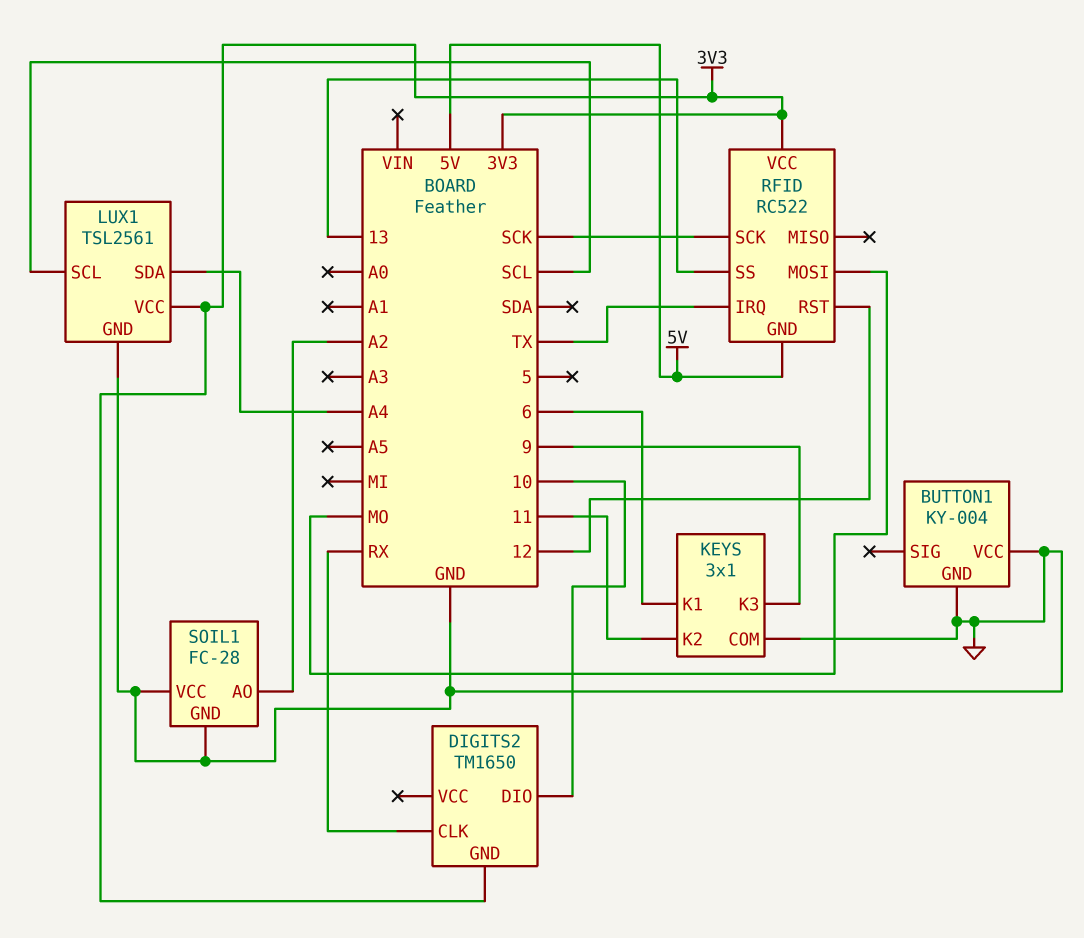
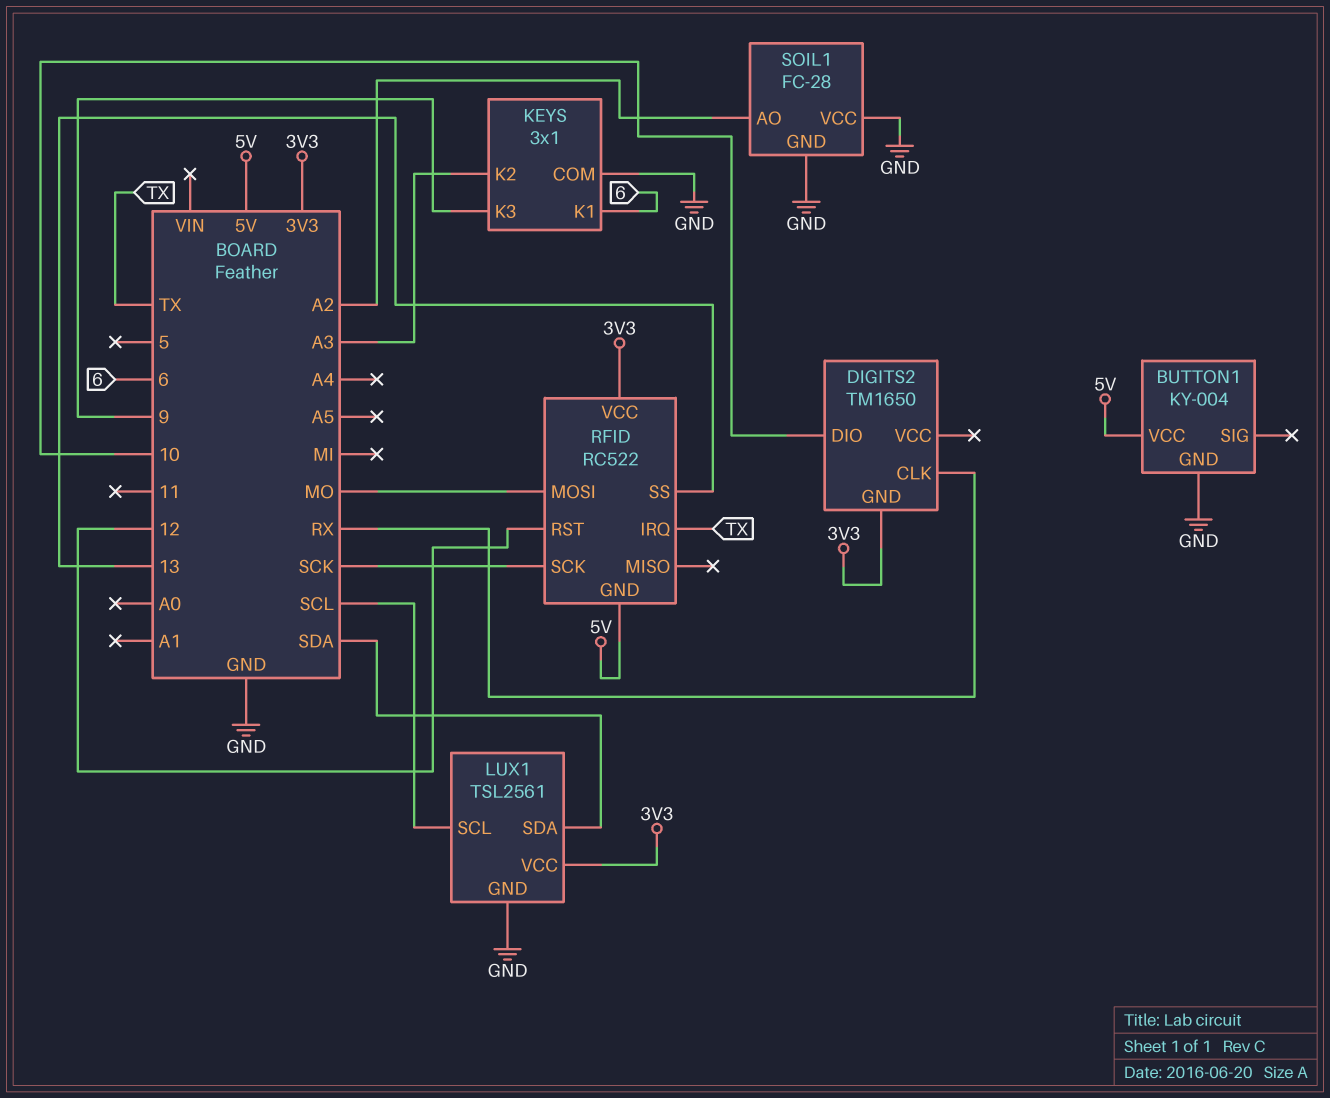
BUTTON1 pin VCC: GND -> 5V
KEYS pin K2: 11 -> A3
LUX1 pin SDA: A4 -> SDA

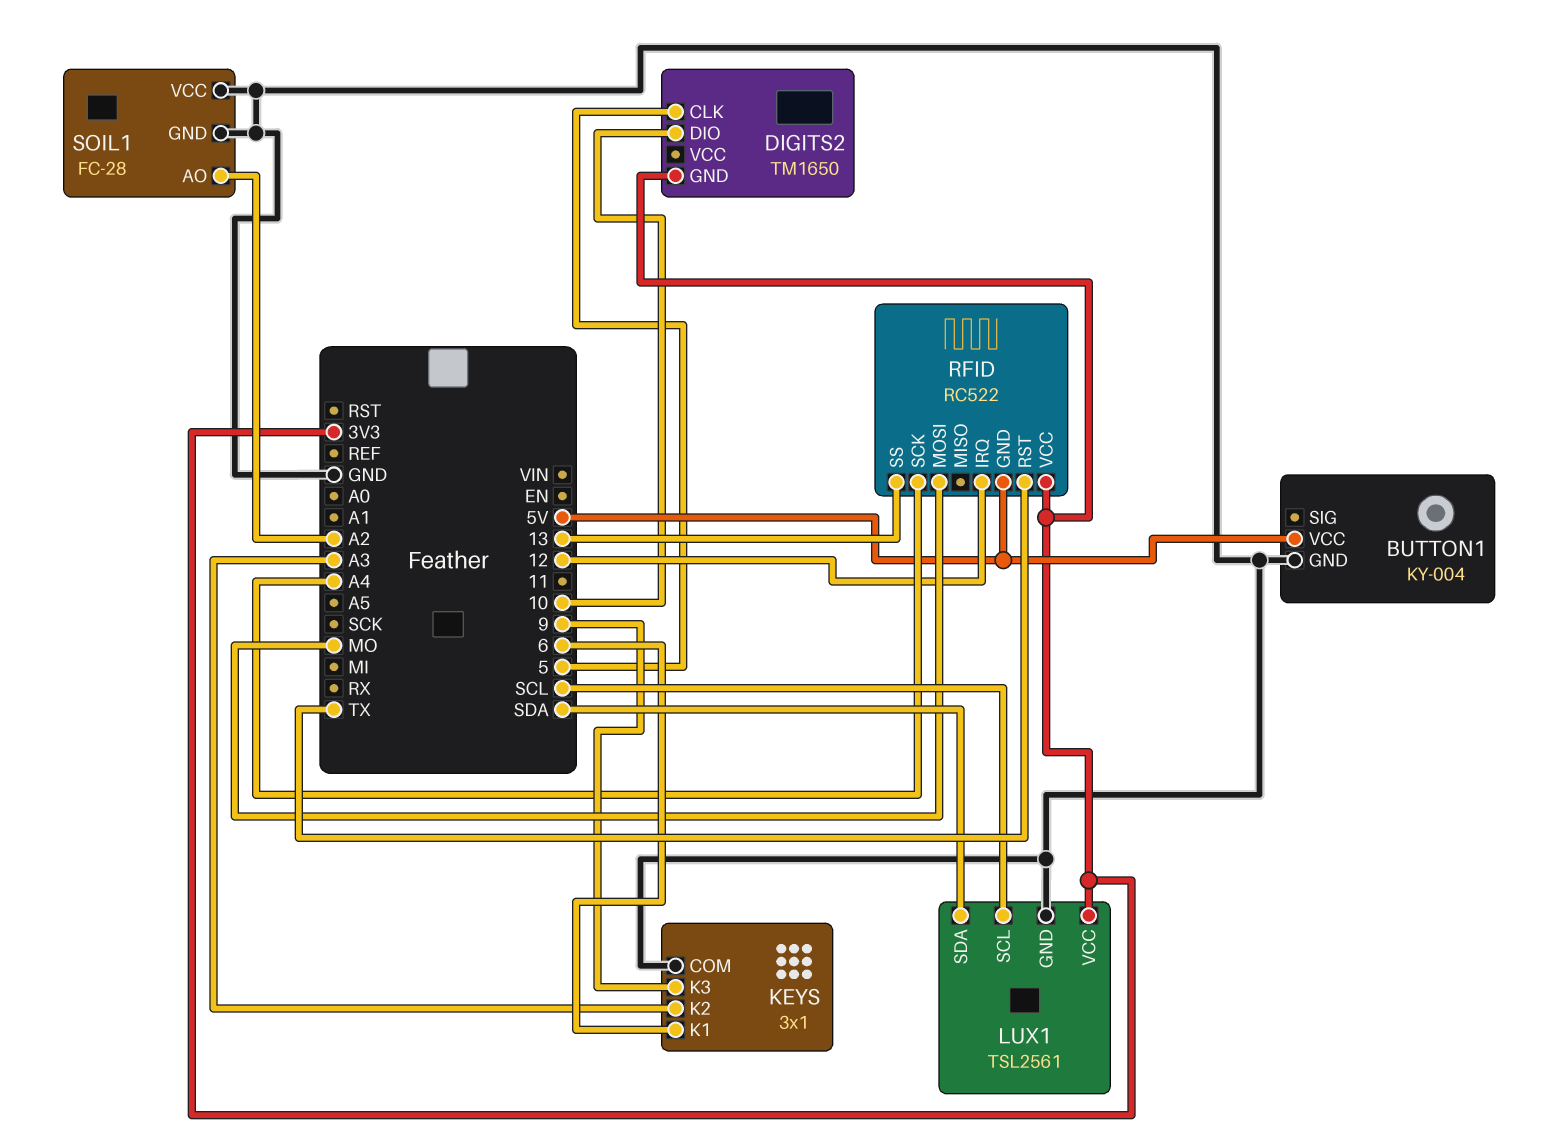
DIGITS2 pin CLK: RX -> 5
RFID pin IRQ: TX -> 12
RFID pin RST: 12 -> TX
RFID pin SCK: SCK -> A4

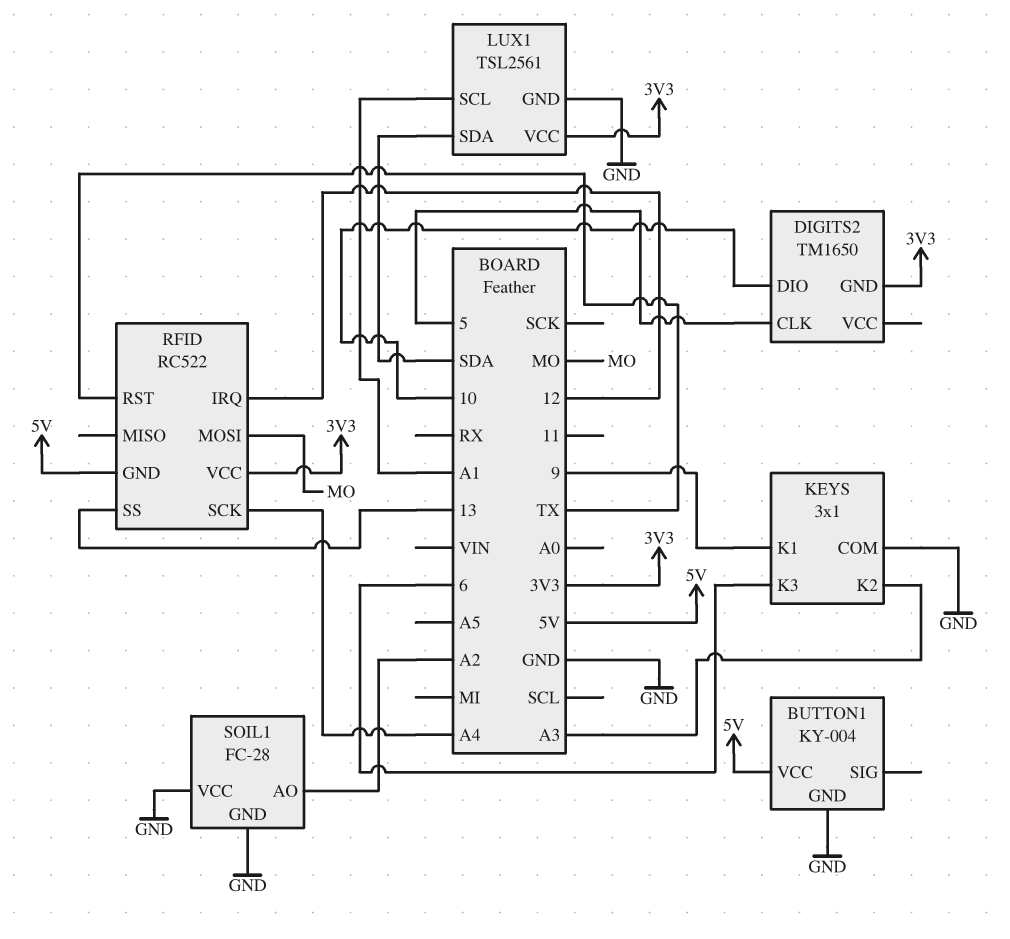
KEYS pin K1: 6 -> 9
KEYS pin K3: 9 -> 6
LUX1 pin SCL: SCL -> A1

